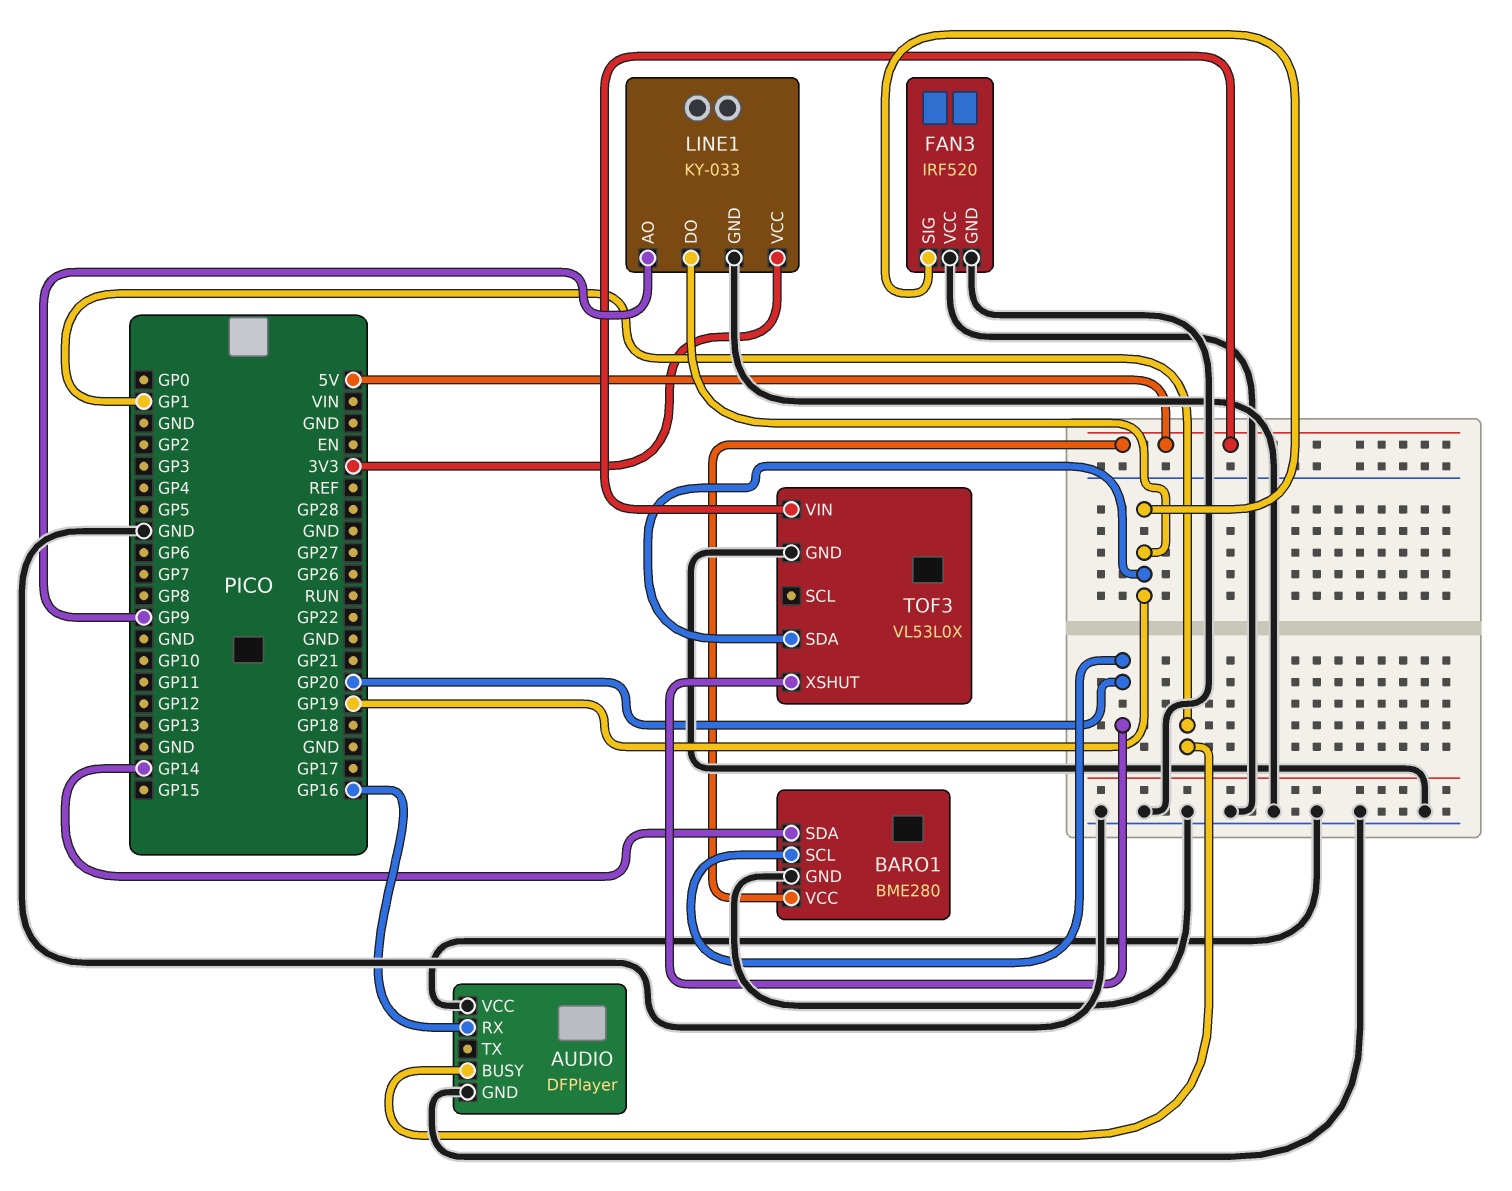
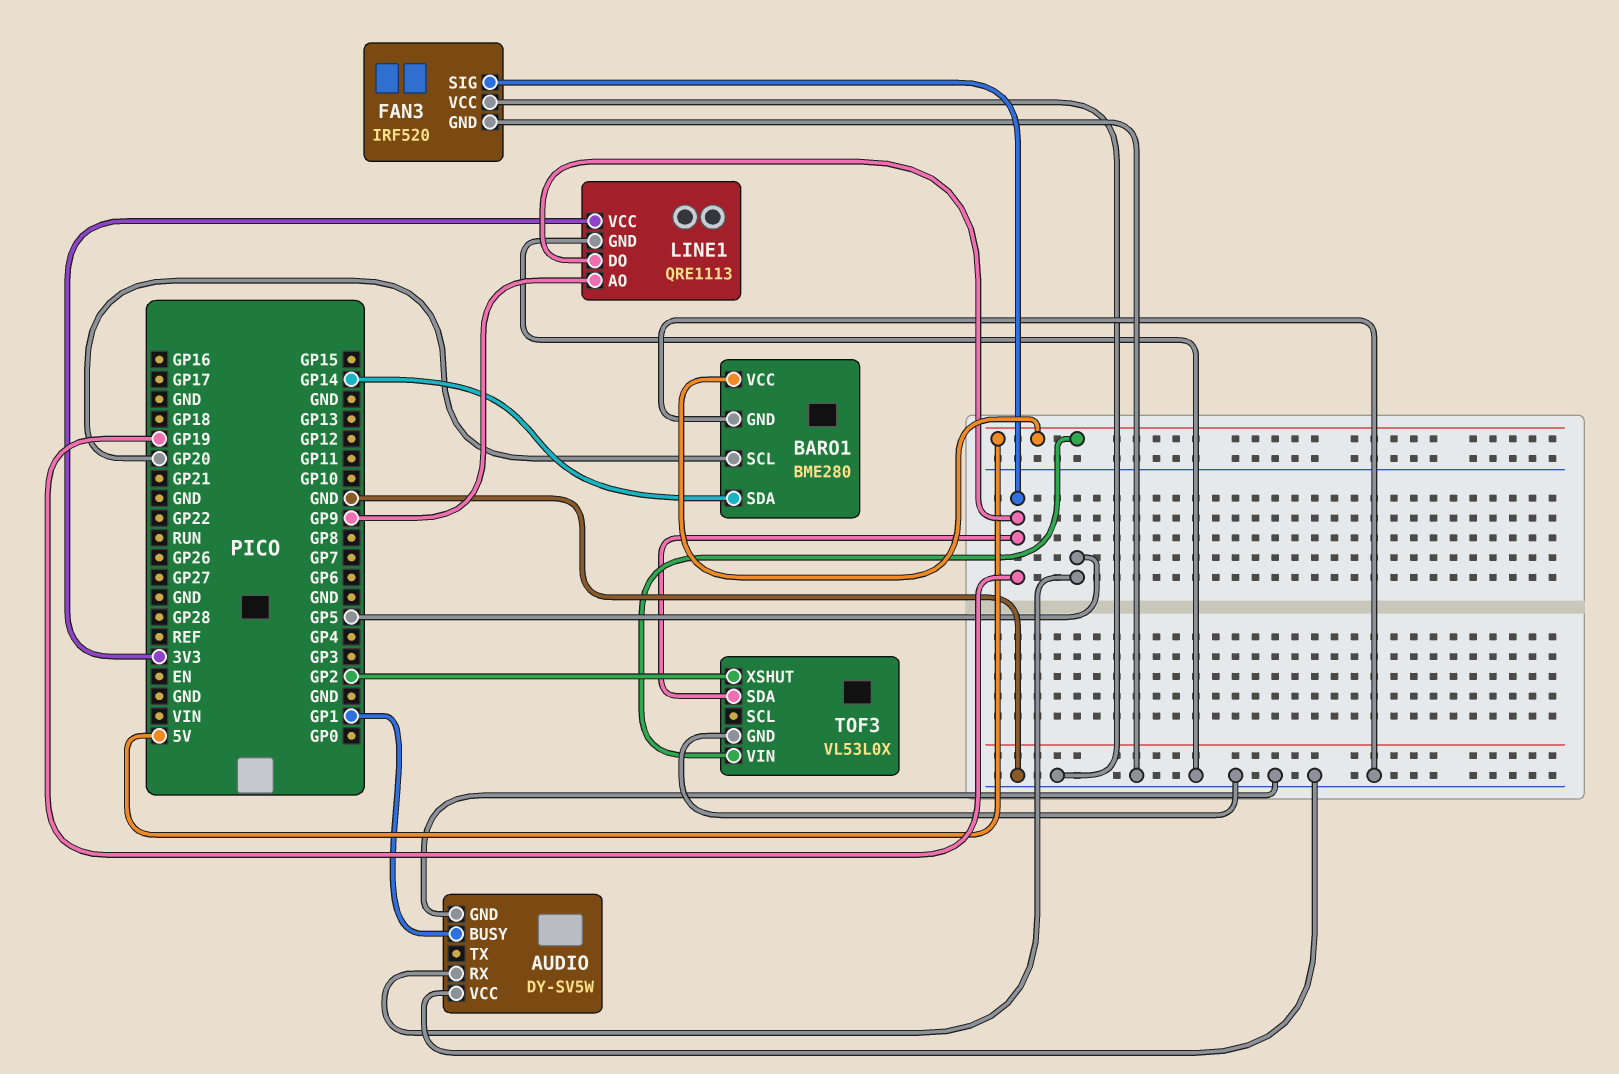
AUDIO: DFPlayer -> DY-SV5W
AUDIO pin RX: GP16 -> GP5
LINE1: KY-033 -> QRE1113
TOF3 pin XSHUT: GP20 -> GP2

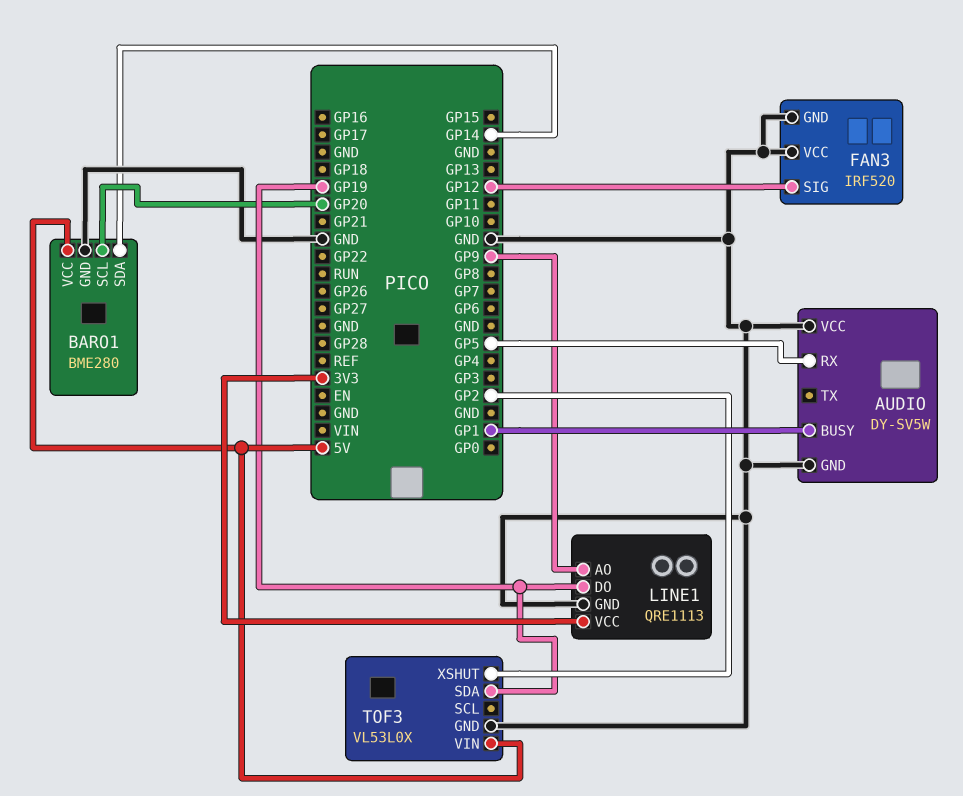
FAN3 pin SIG: GP19 -> GP12

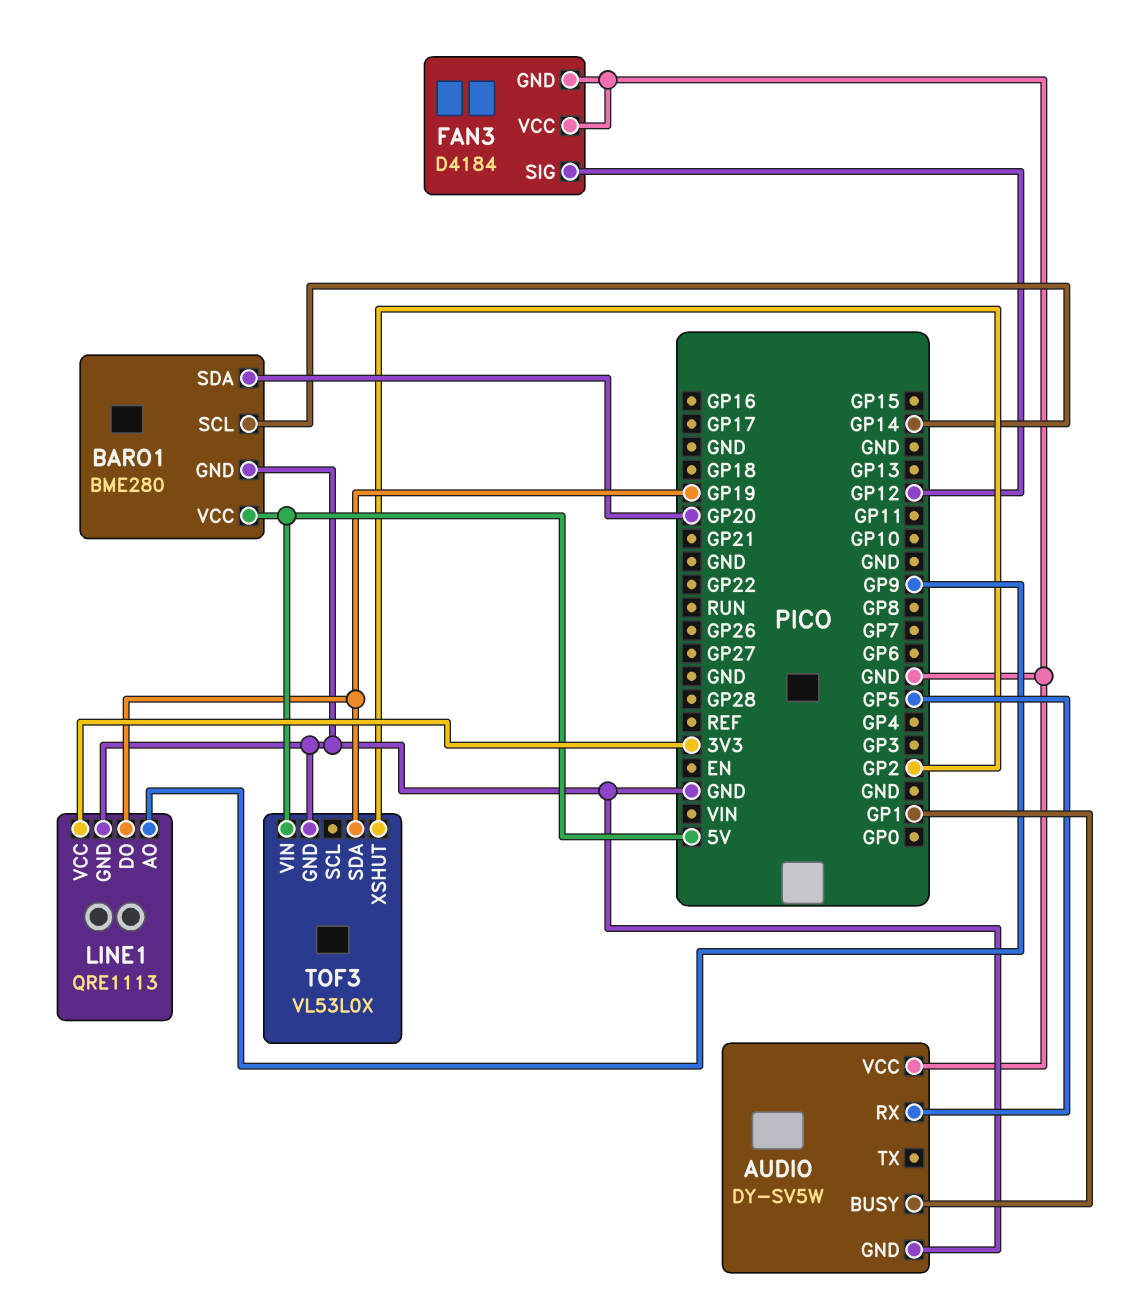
BARO1 pin SCL: GP20 -> GP14
BARO1 pin SDA: GP14 -> GP20
FAN3: IRF520 -> D4184

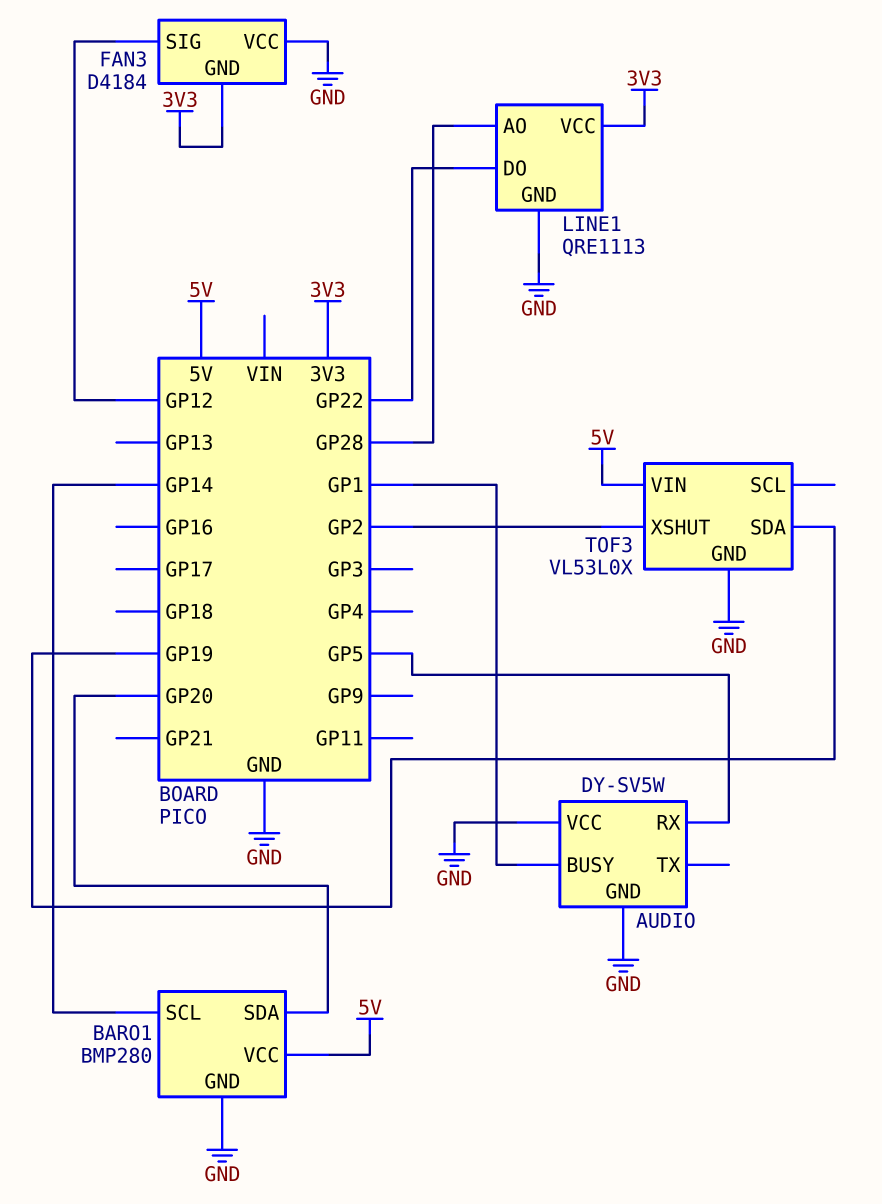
BARO1: BME280 -> BMP280
FAN3 pin GND: GND -> 3V3
LINE1 pin AO: GP9 -> GP28
LINE1 pin DO: GP19 -> GP22

